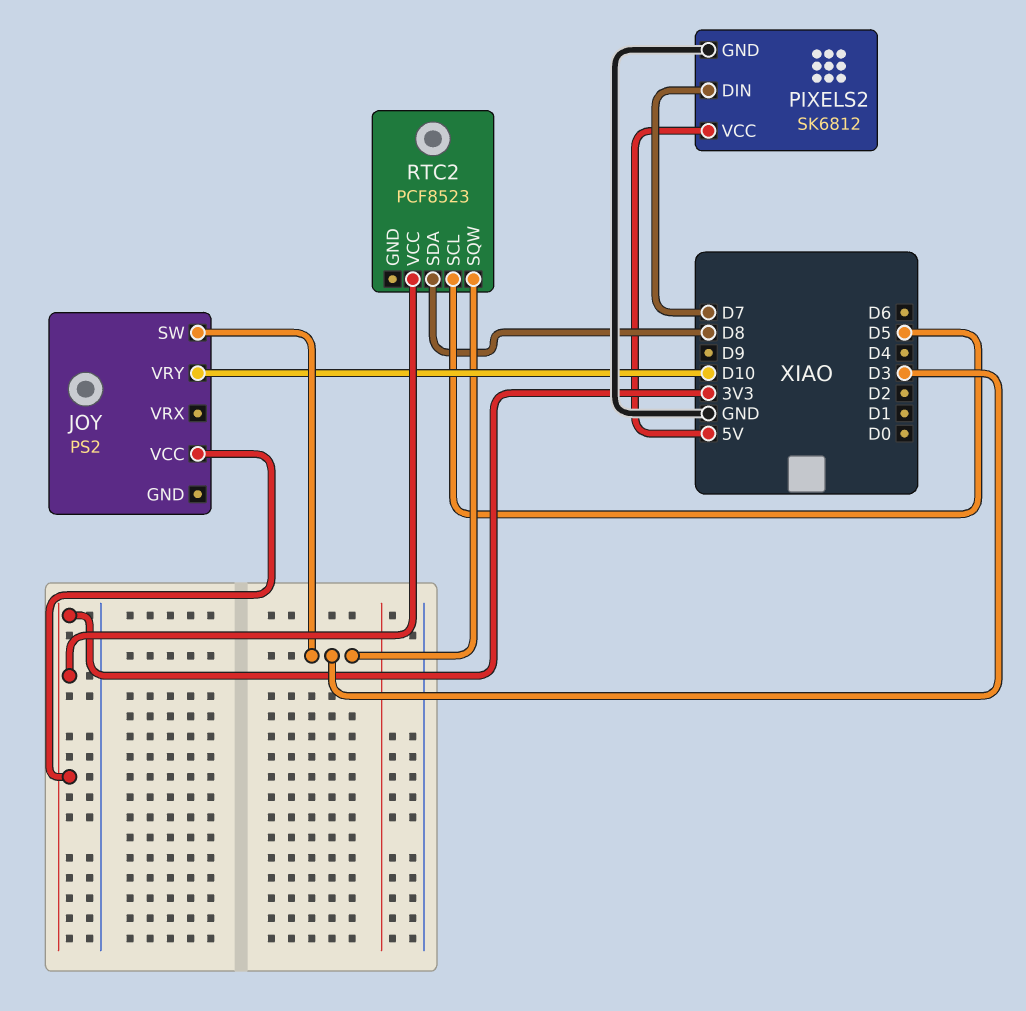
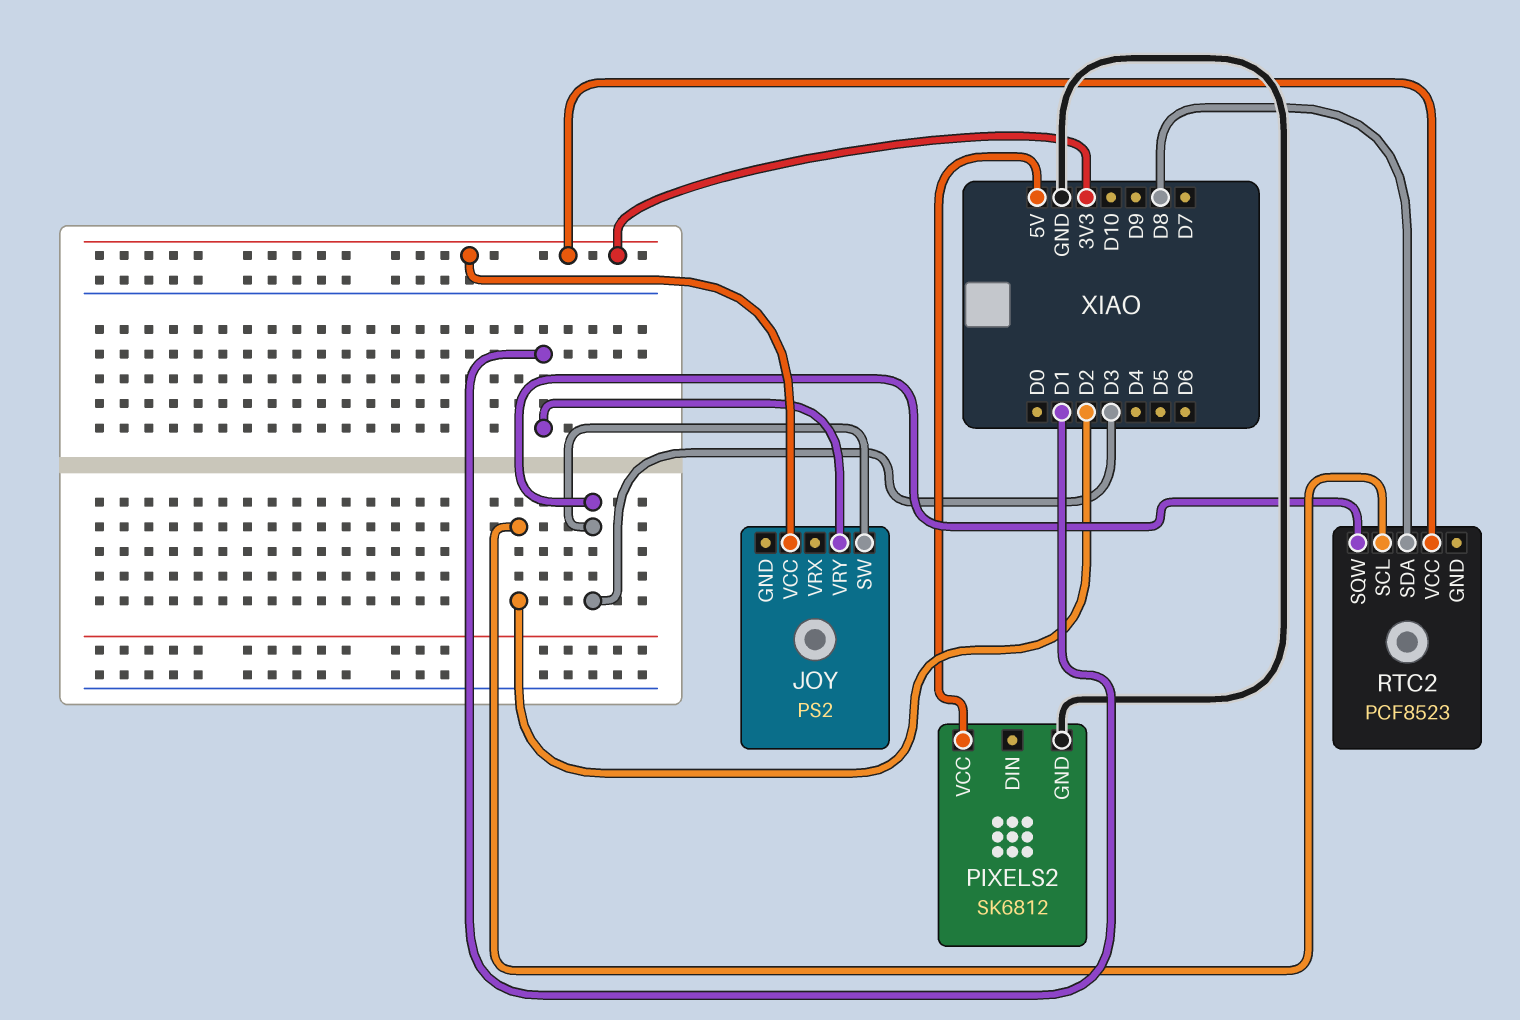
JOY pin VRY: D10 -> D1
PIXELS2 pin DIN: D7 -> none
RTC2 pin SCL: D5 -> D2

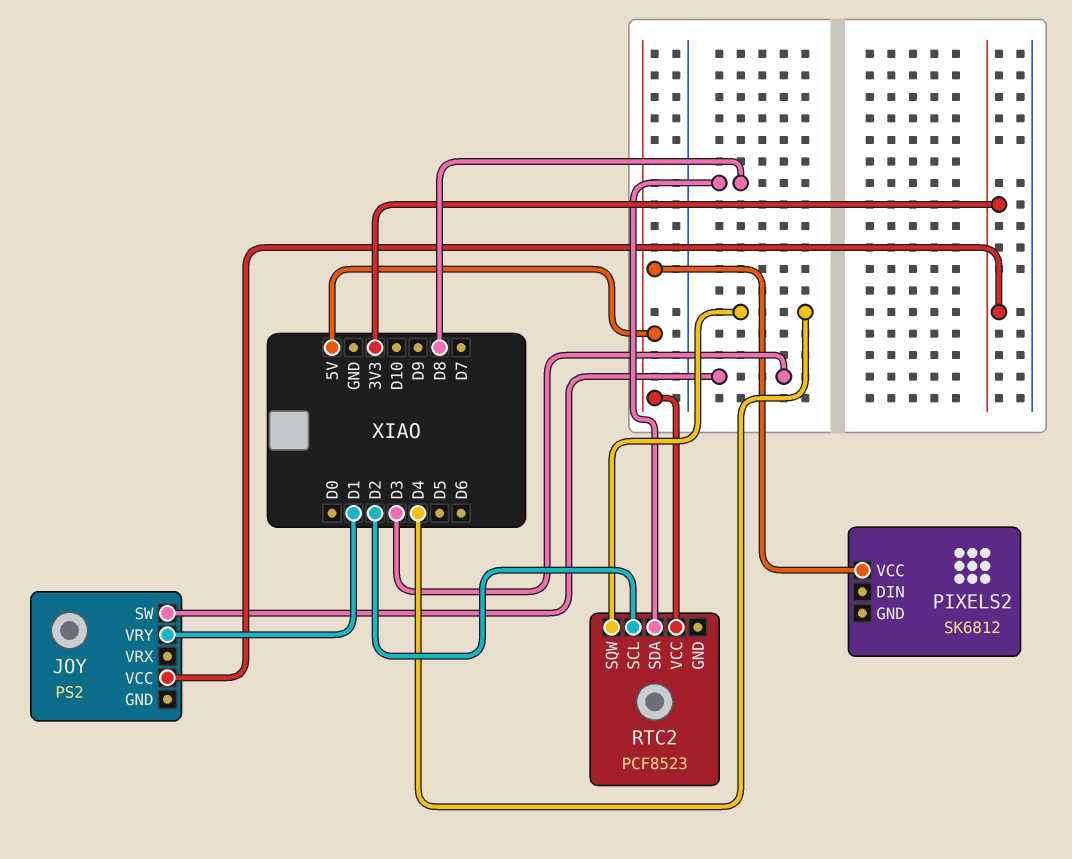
PIXELS2 pin GND: GND -> none
RTC2 pin SQW: D3 -> D4
RTC2 pin VCC: 3V3 -> 5V

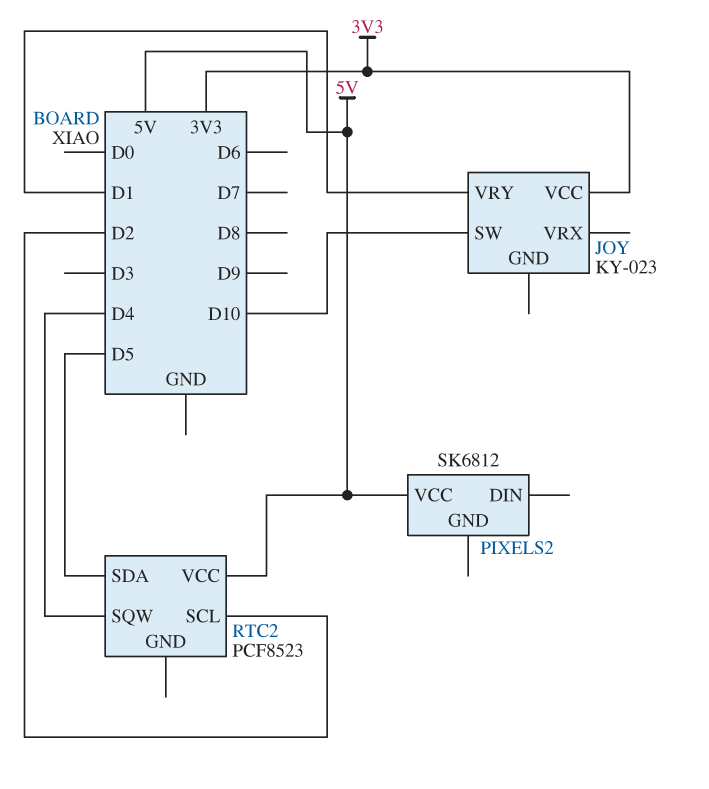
JOY: PS2 -> KY-023
JOY pin SW: D3 -> D10
RTC2 pin SDA: D8 -> D5

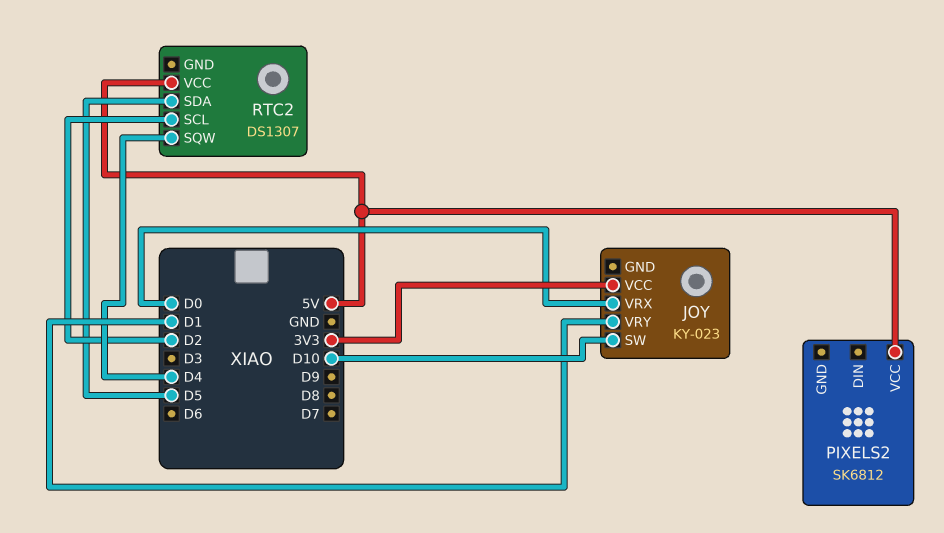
JOY pin VRX: none -> D0
RTC2: PCF8523 -> DS1307

